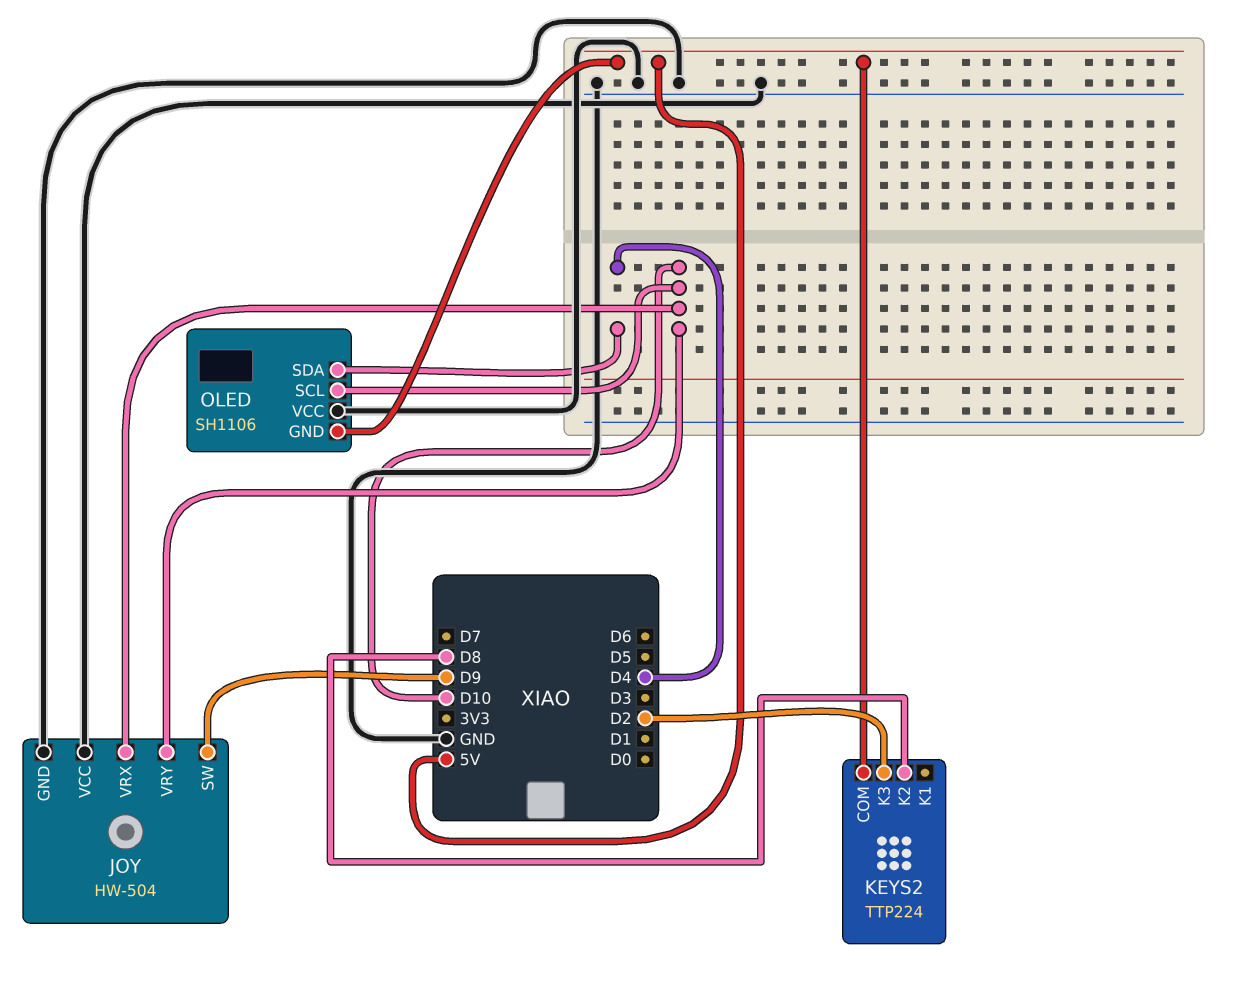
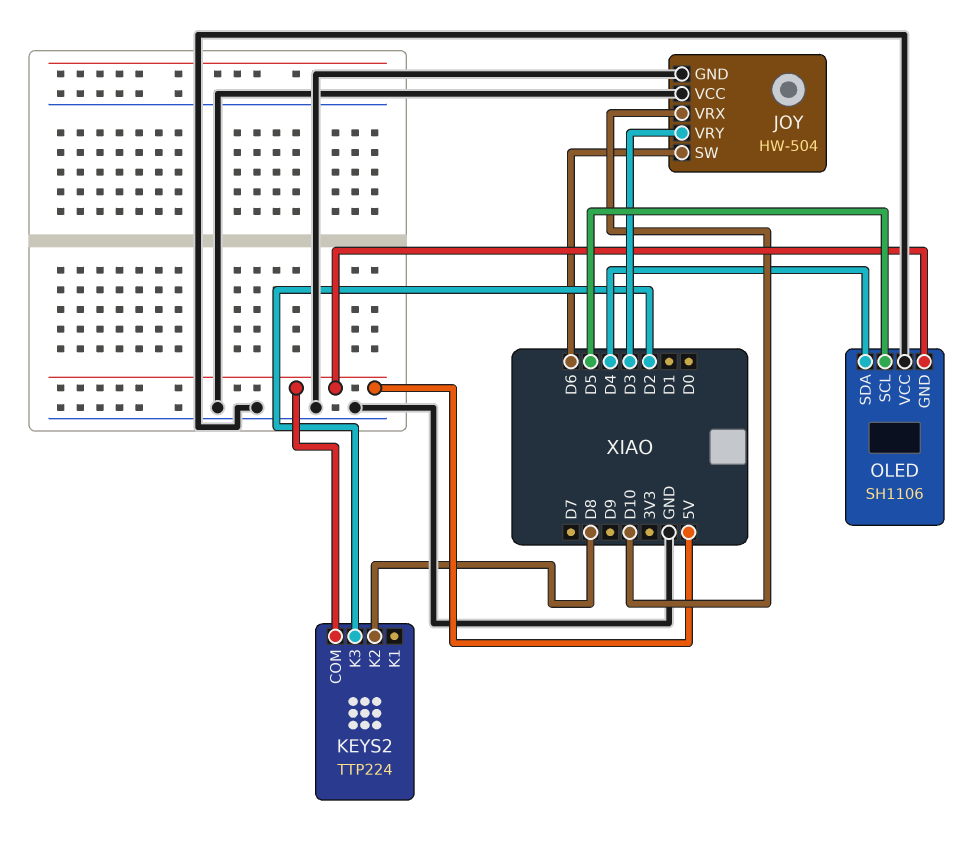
JOY pin SW: D9 -> D6
JOY pin VRY: D10 -> D3
OLED pin SCL: D10 -> D5

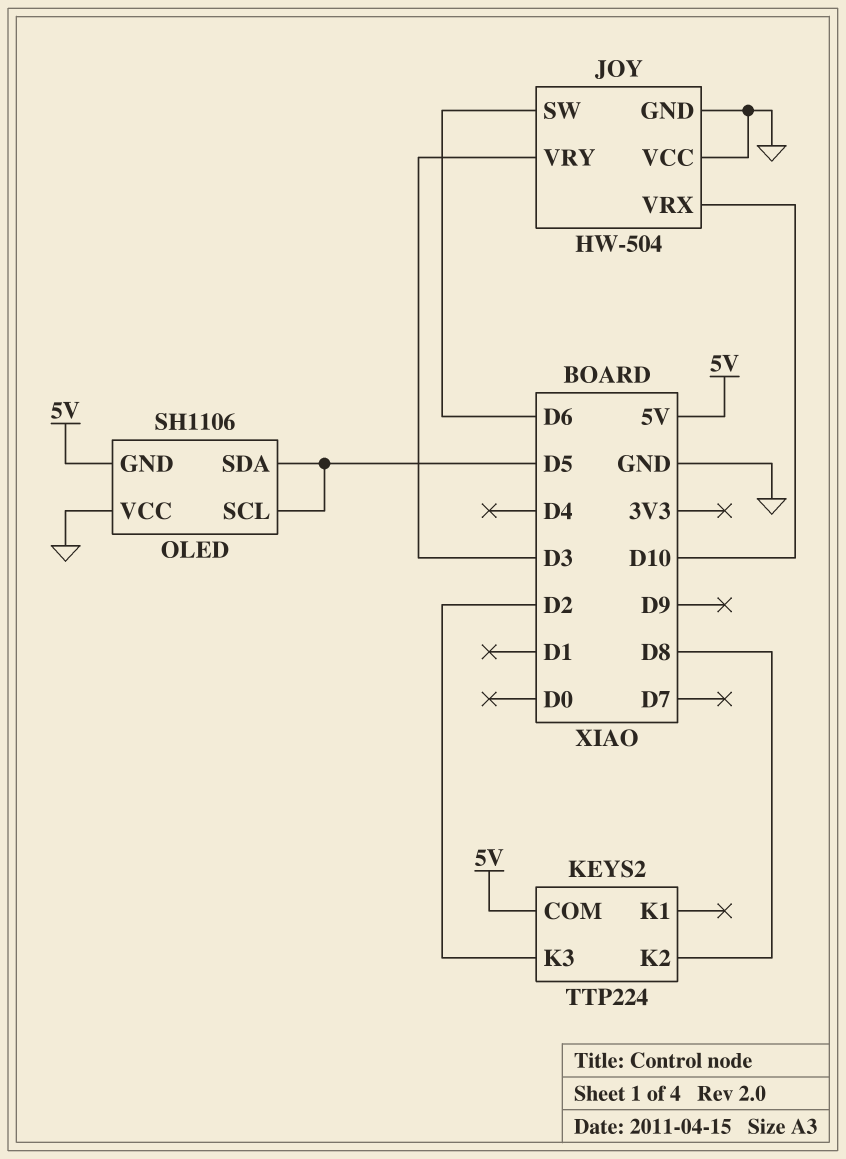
OLED pin SDA: D4 -> D5

